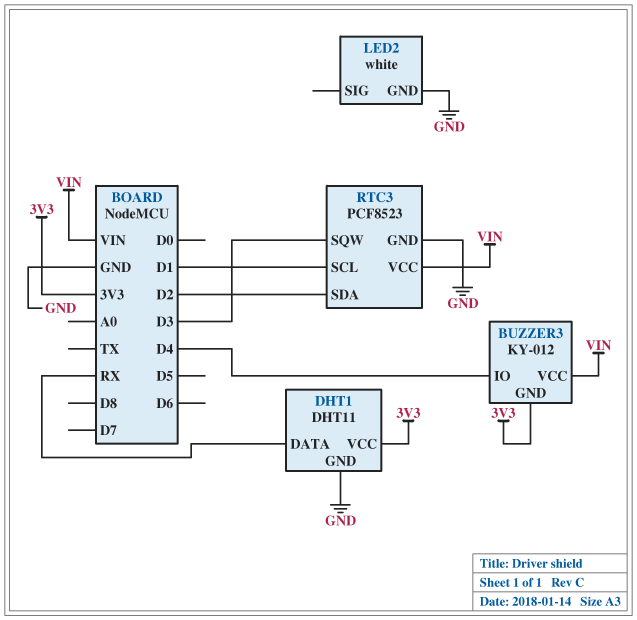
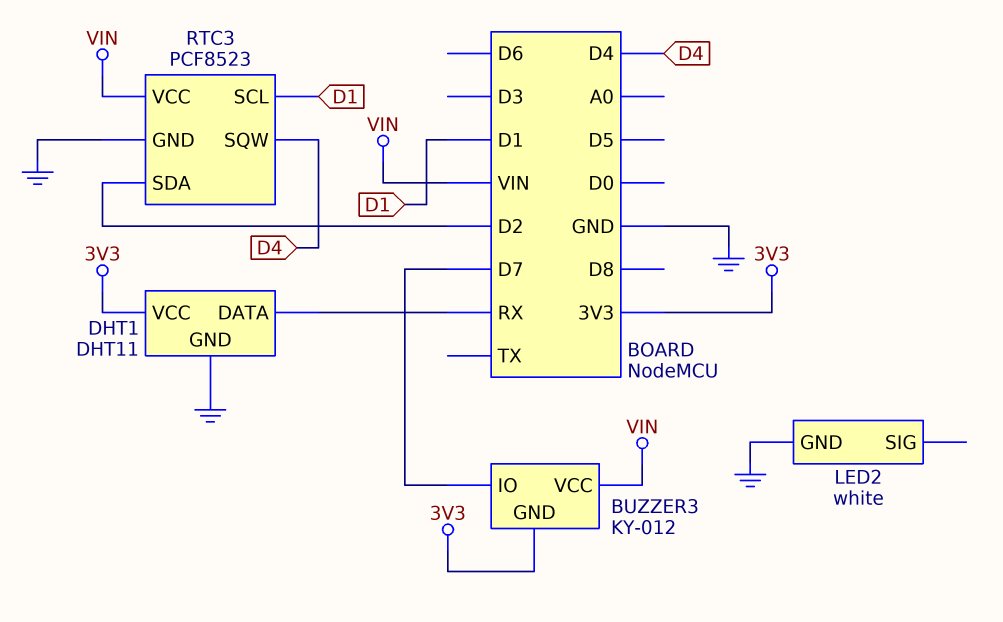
BUZZER3 pin IO: D4 -> D7
RTC3 pin SQW: D3 -> D4

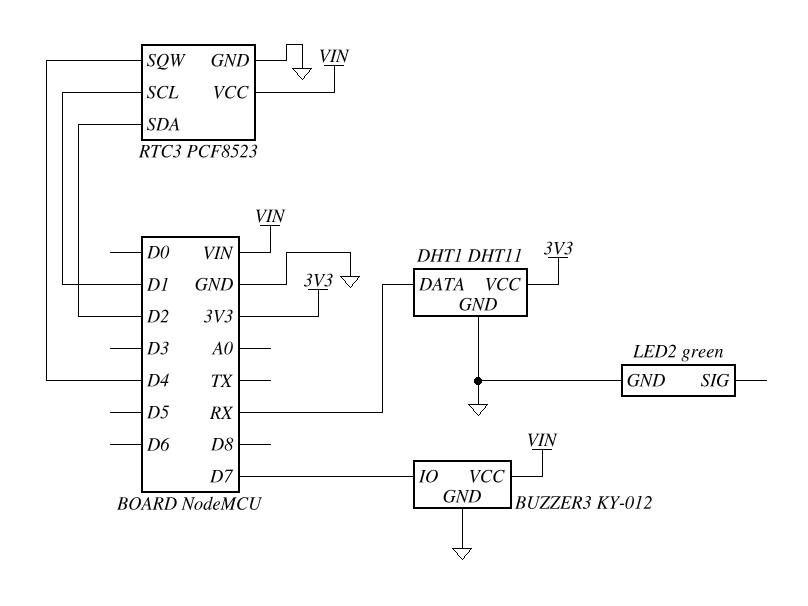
BUZZER3 pin GND: 3V3 -> GND
LED2: white -> green

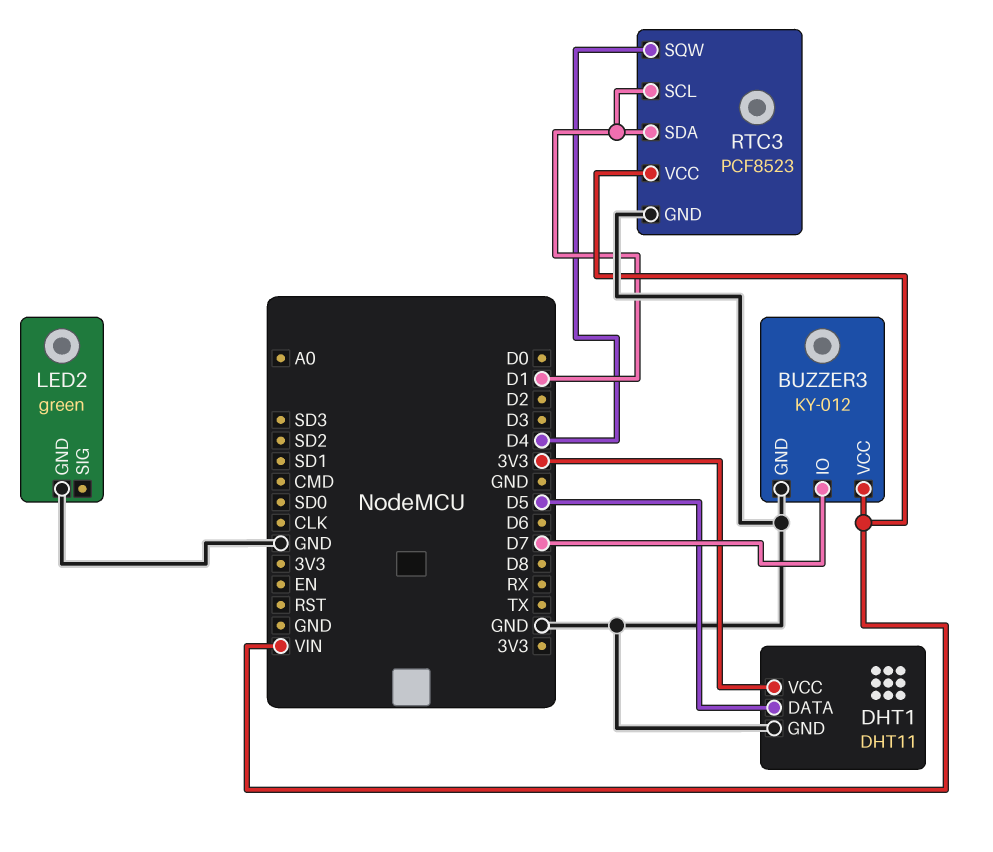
DHT1 pin DATA: RX -> D5
RTC3 pin SDA: D2 -> D1

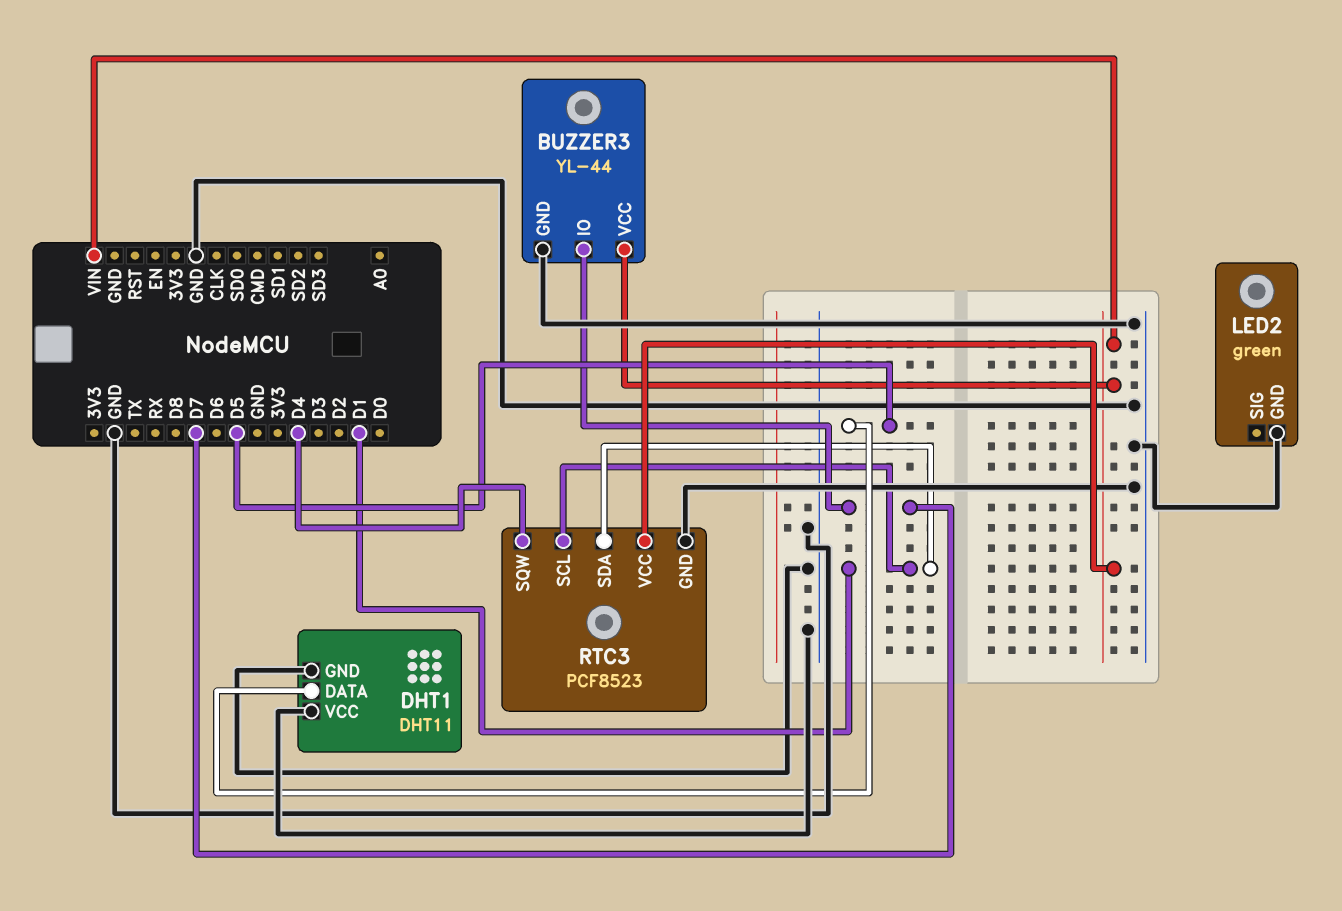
BUZZER3: KY-012 -> YL-44
DHT1 pin VCC: 3V3 -> GND

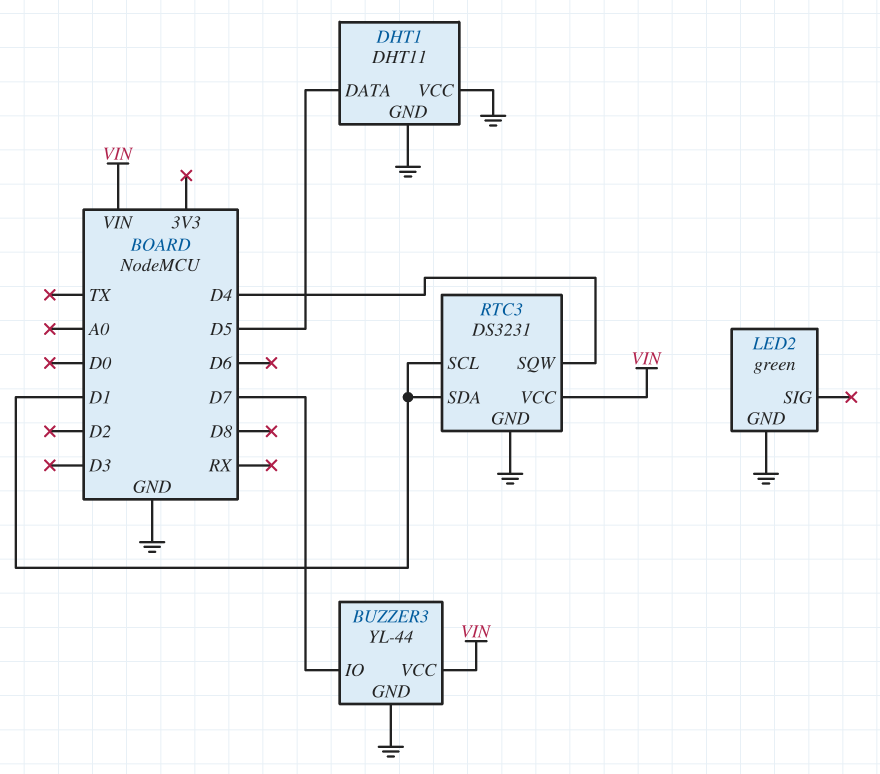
RTC3: PCF8523 -> DS3231

